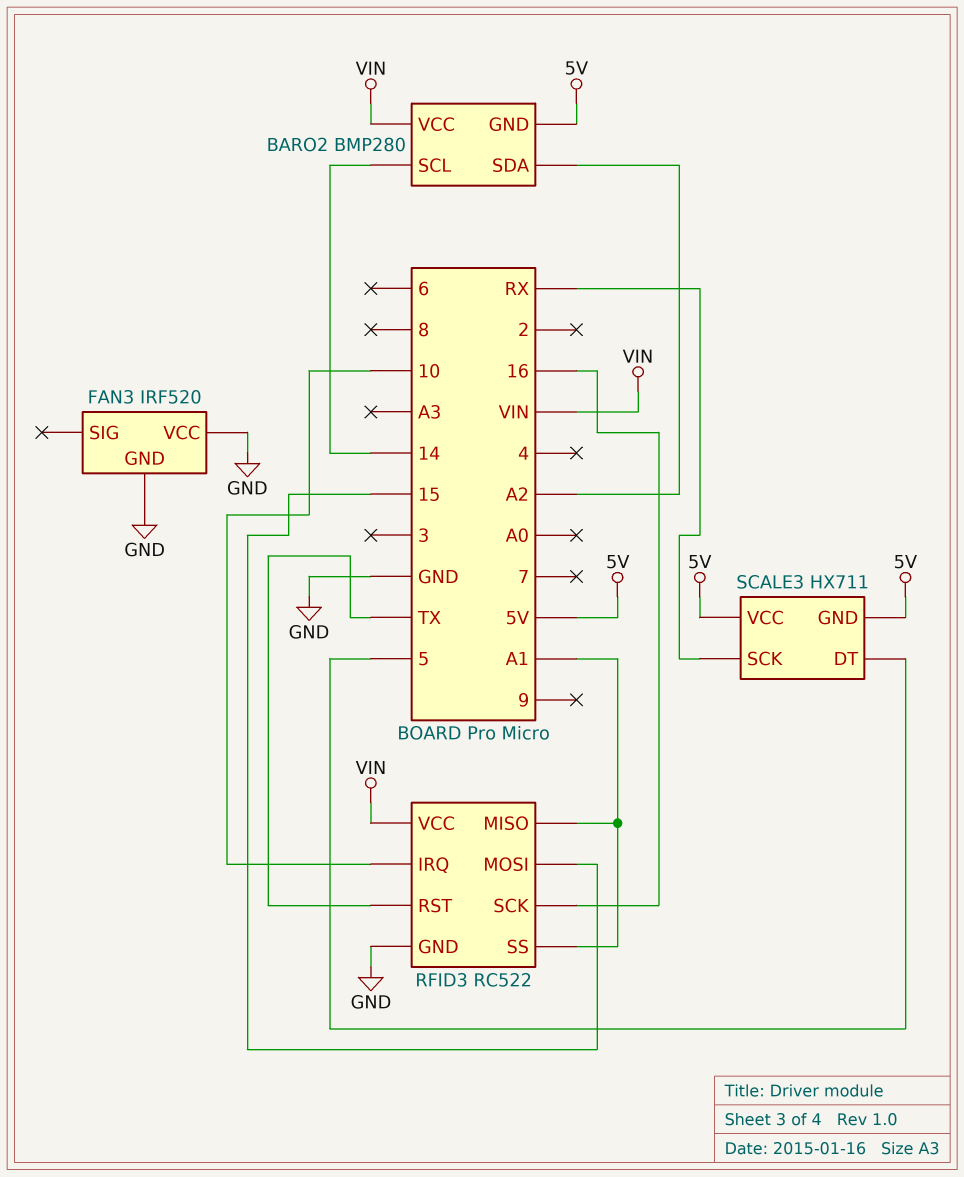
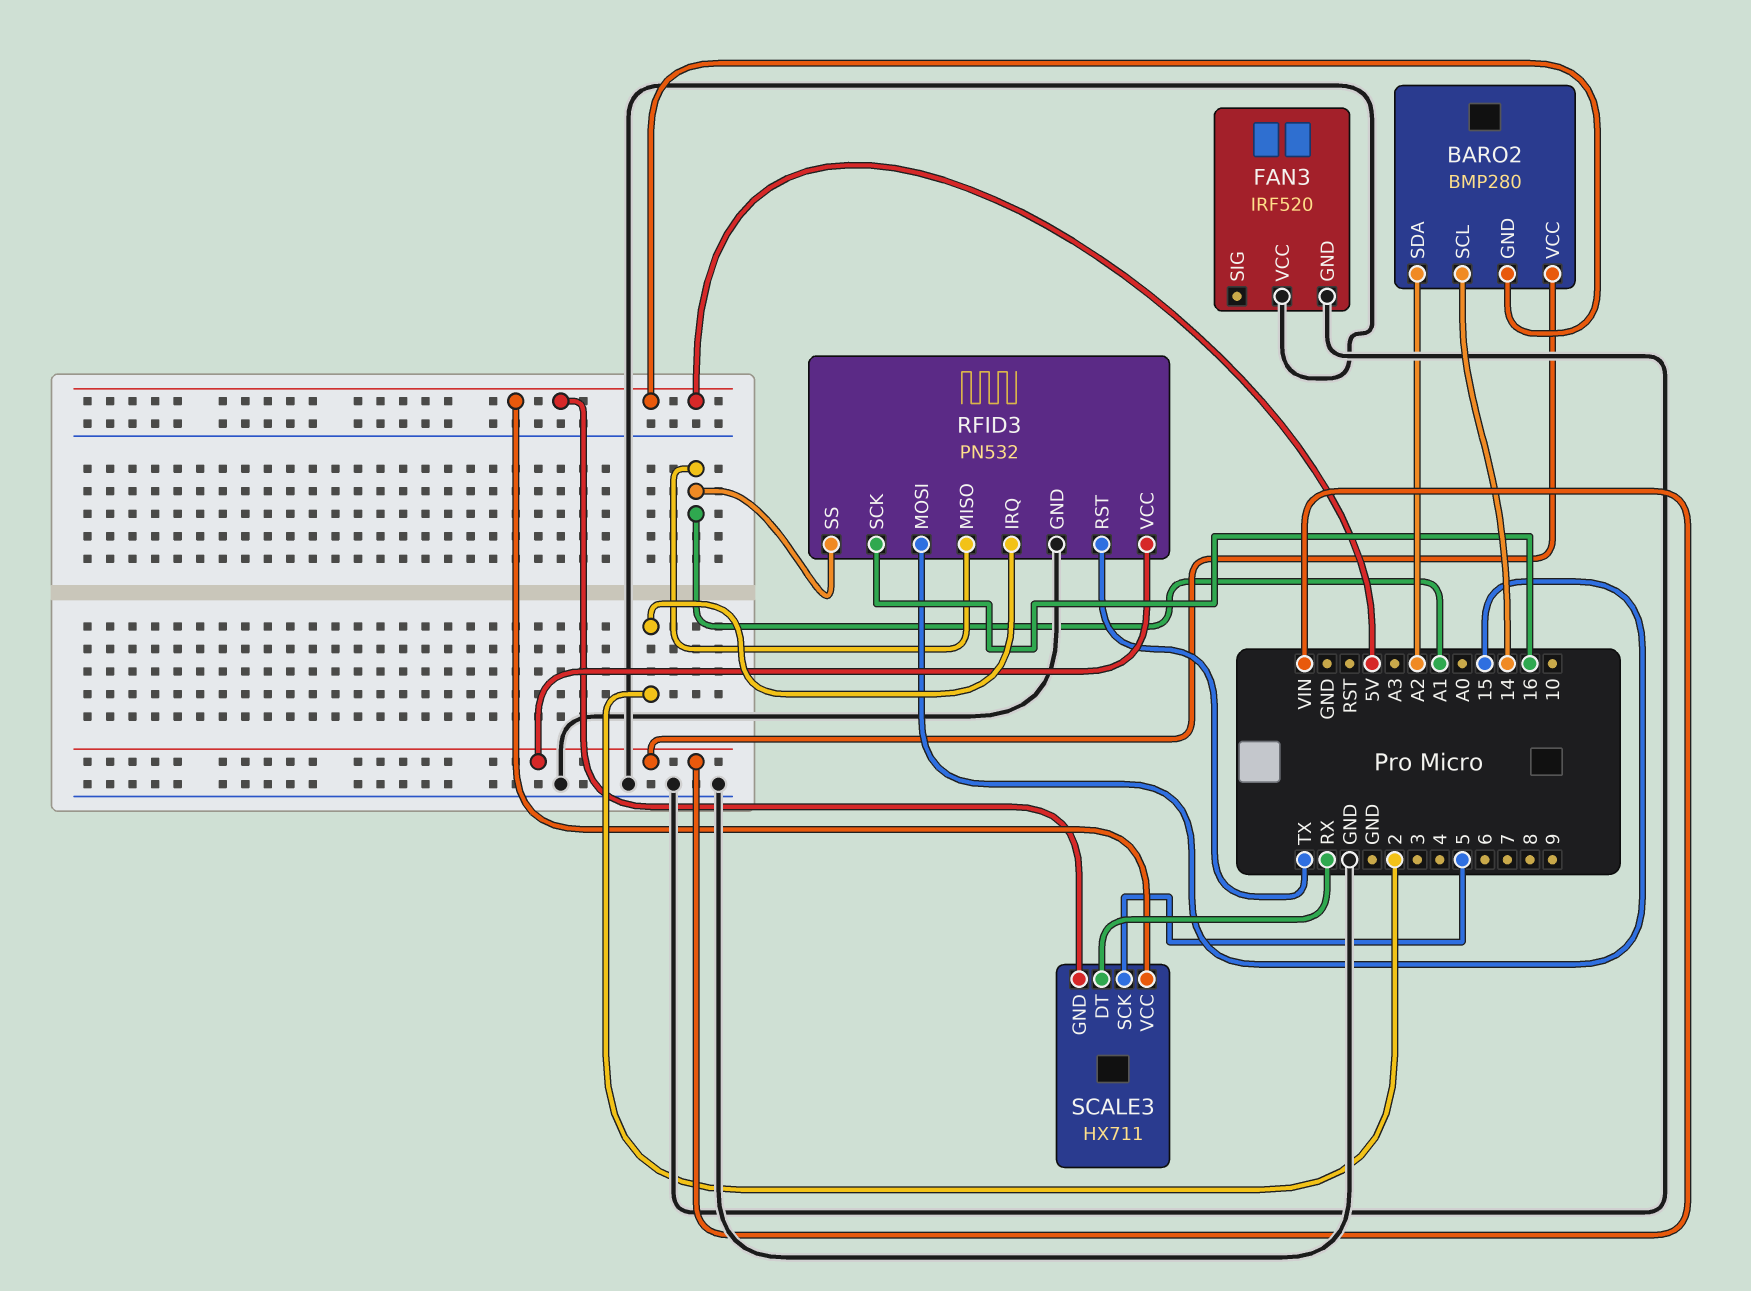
RFID3: RC522 -> PN532
RFID3 pin IRQ: 10 -> 2
SCALE3 pin DT: 5 -> RX
SCALE3 pin SCK: RX -> 5

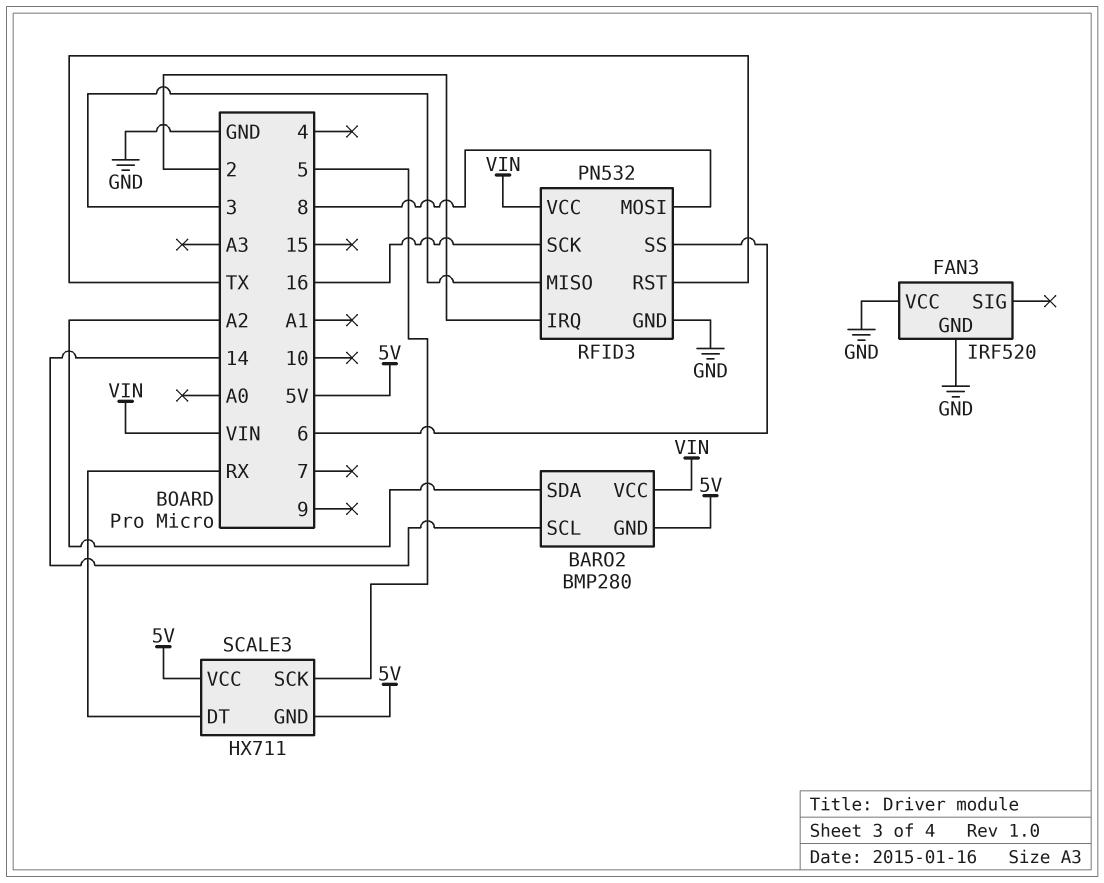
RFID3 pin MISO: A1 -> 3
RFID3 pin MOSI: 15 -> 8
RFID3 pin SS: A1 -> 6

